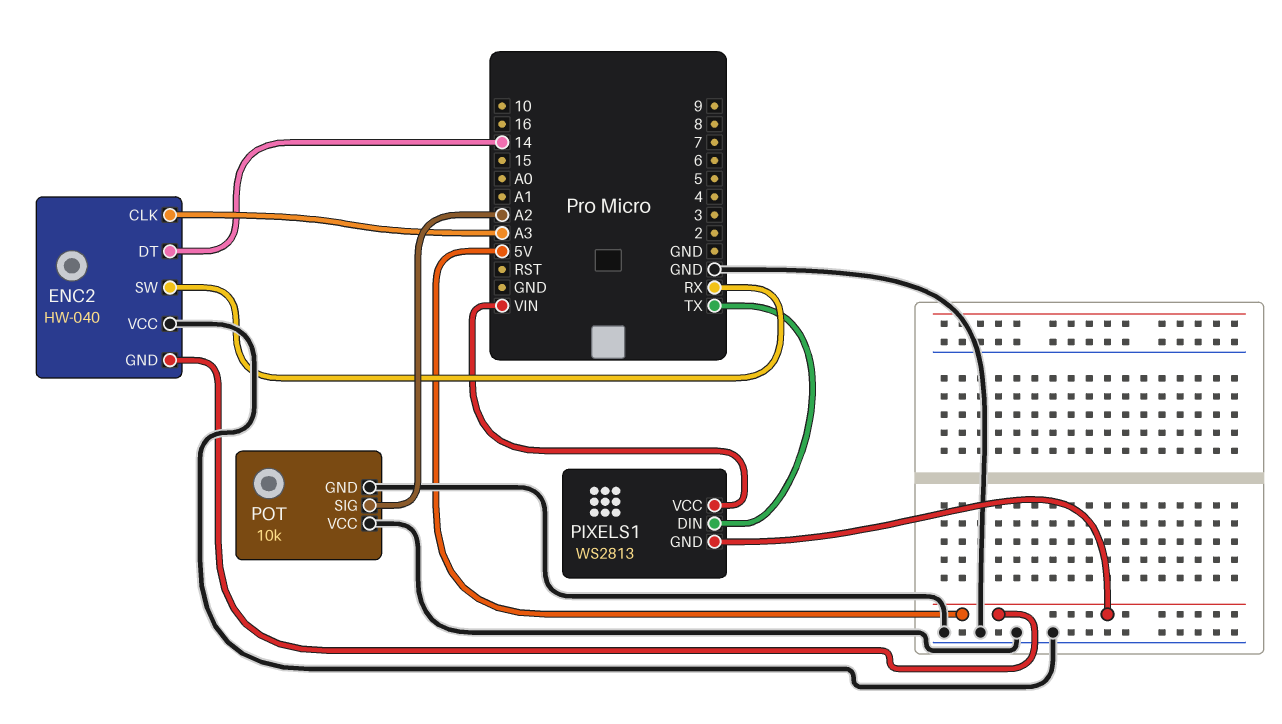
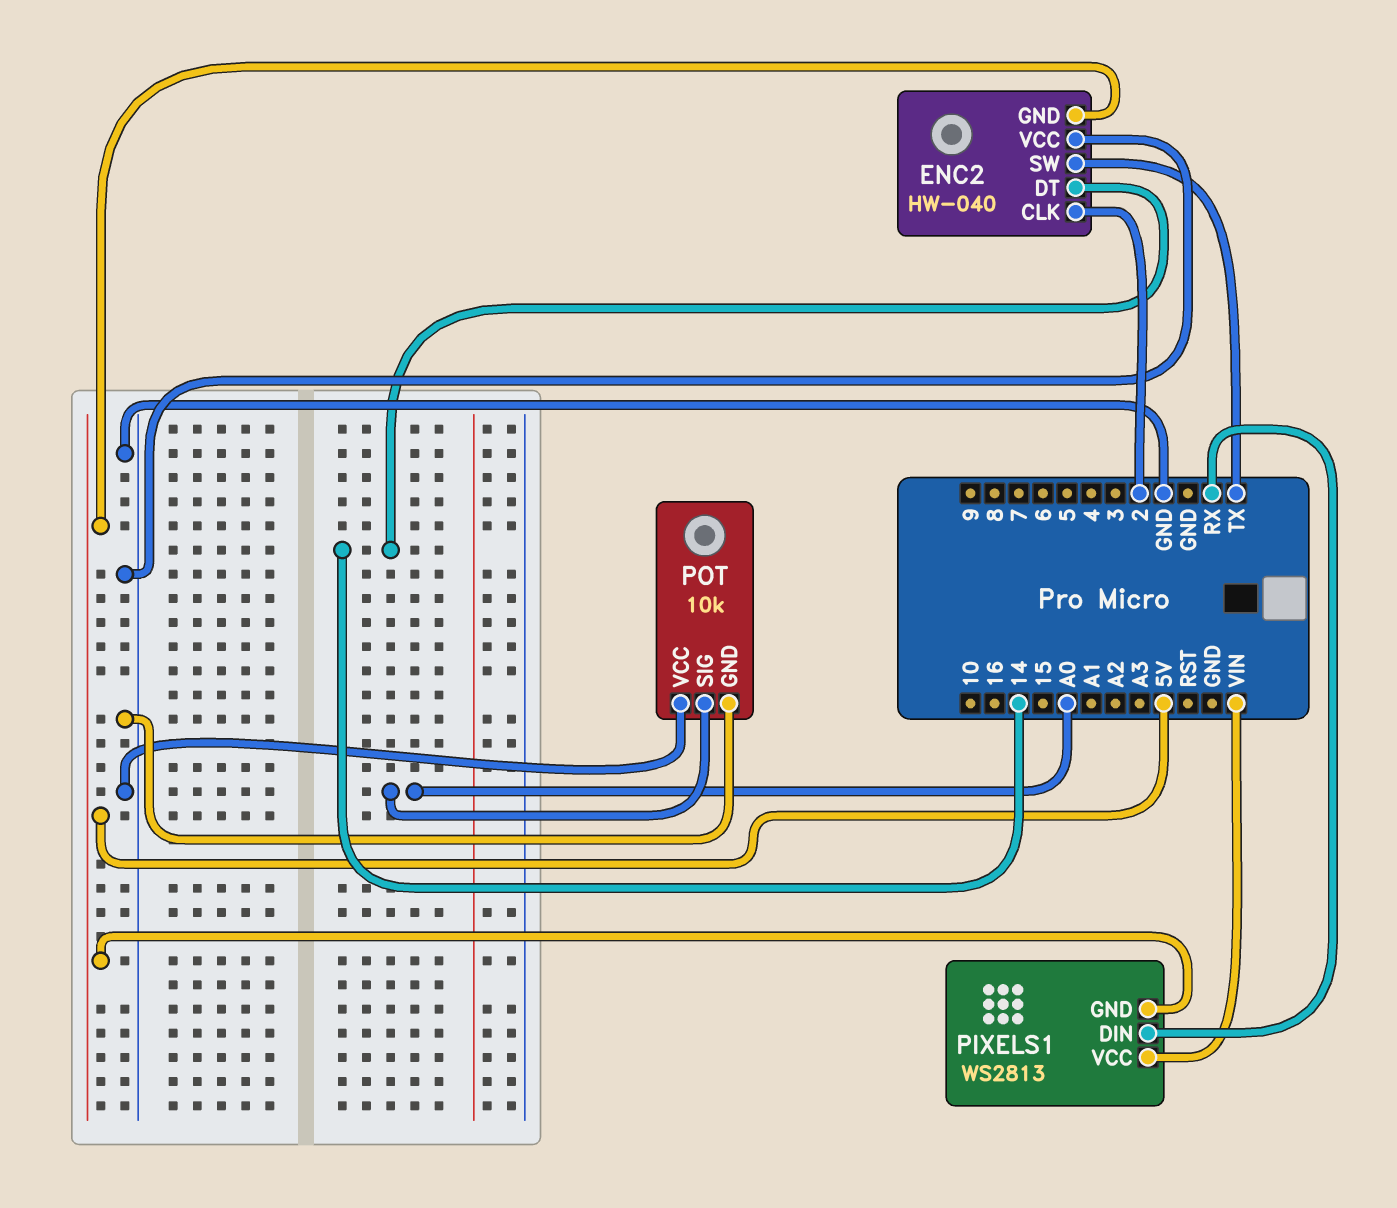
ENC2 pin CLK: A3 -> 2
ENC2 pin SW: RX -> TX
PIXELS1 pin DIN: TX -> RX
POT pin SIG: A2 -> A0

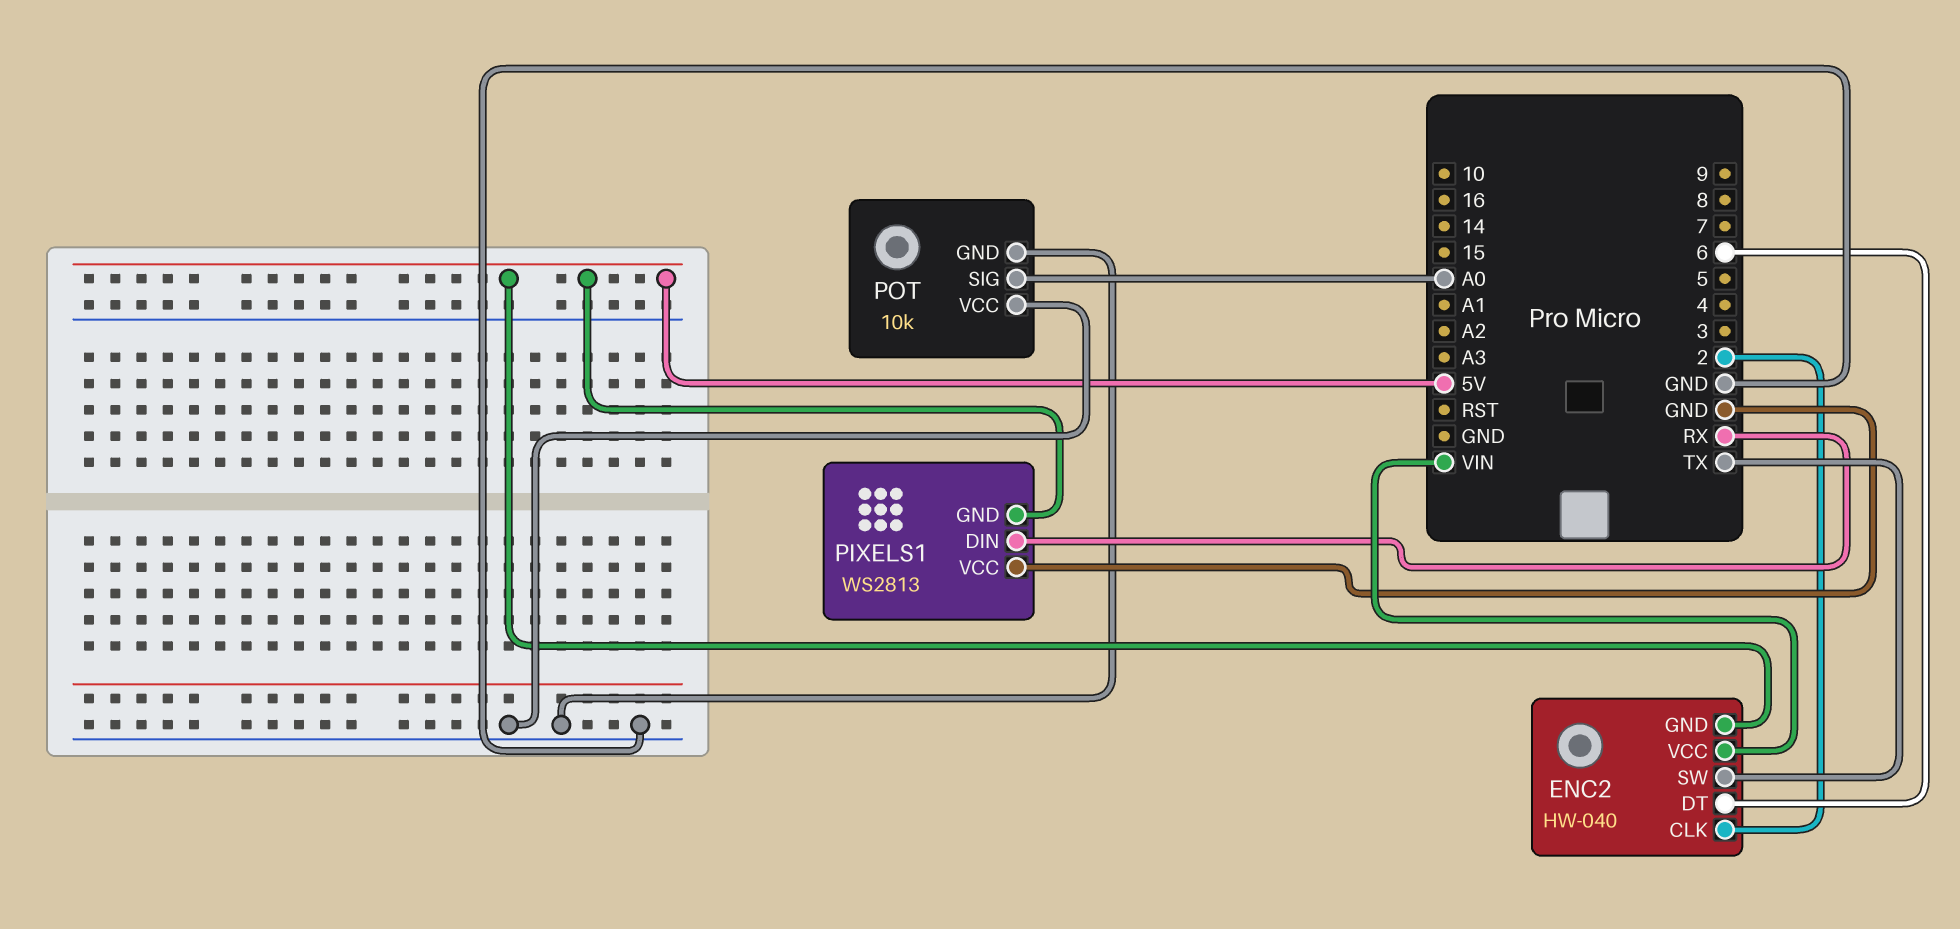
ENC2 pin DT: 14 -> 6
ENC2 pin VCC: GND -> VIN
PIXELS1 pin VCC: VIN -> GND

